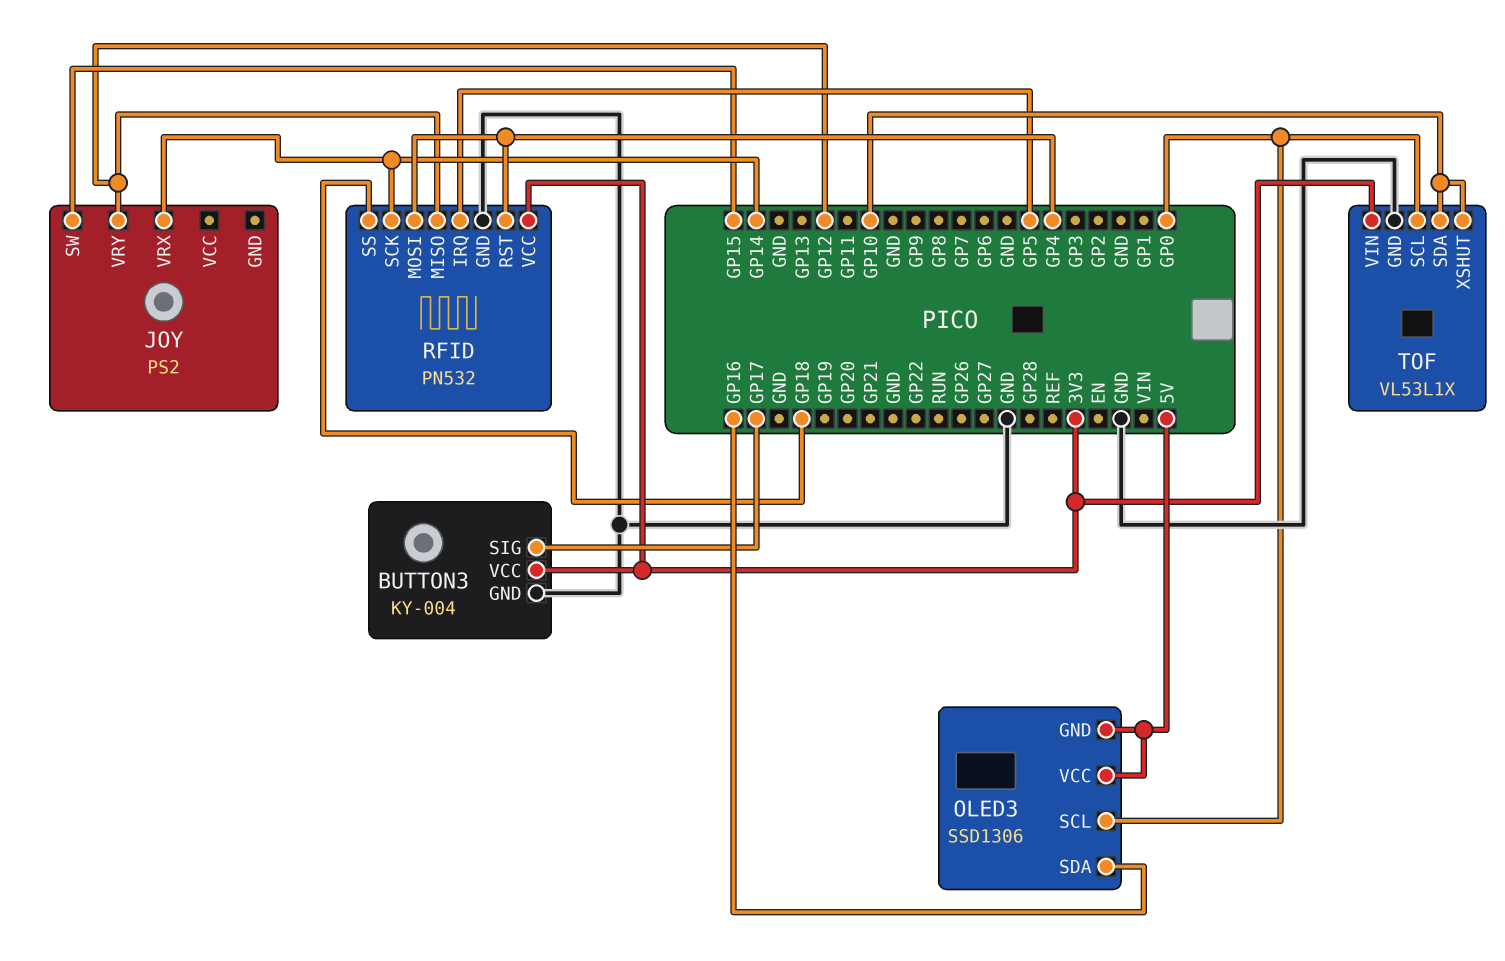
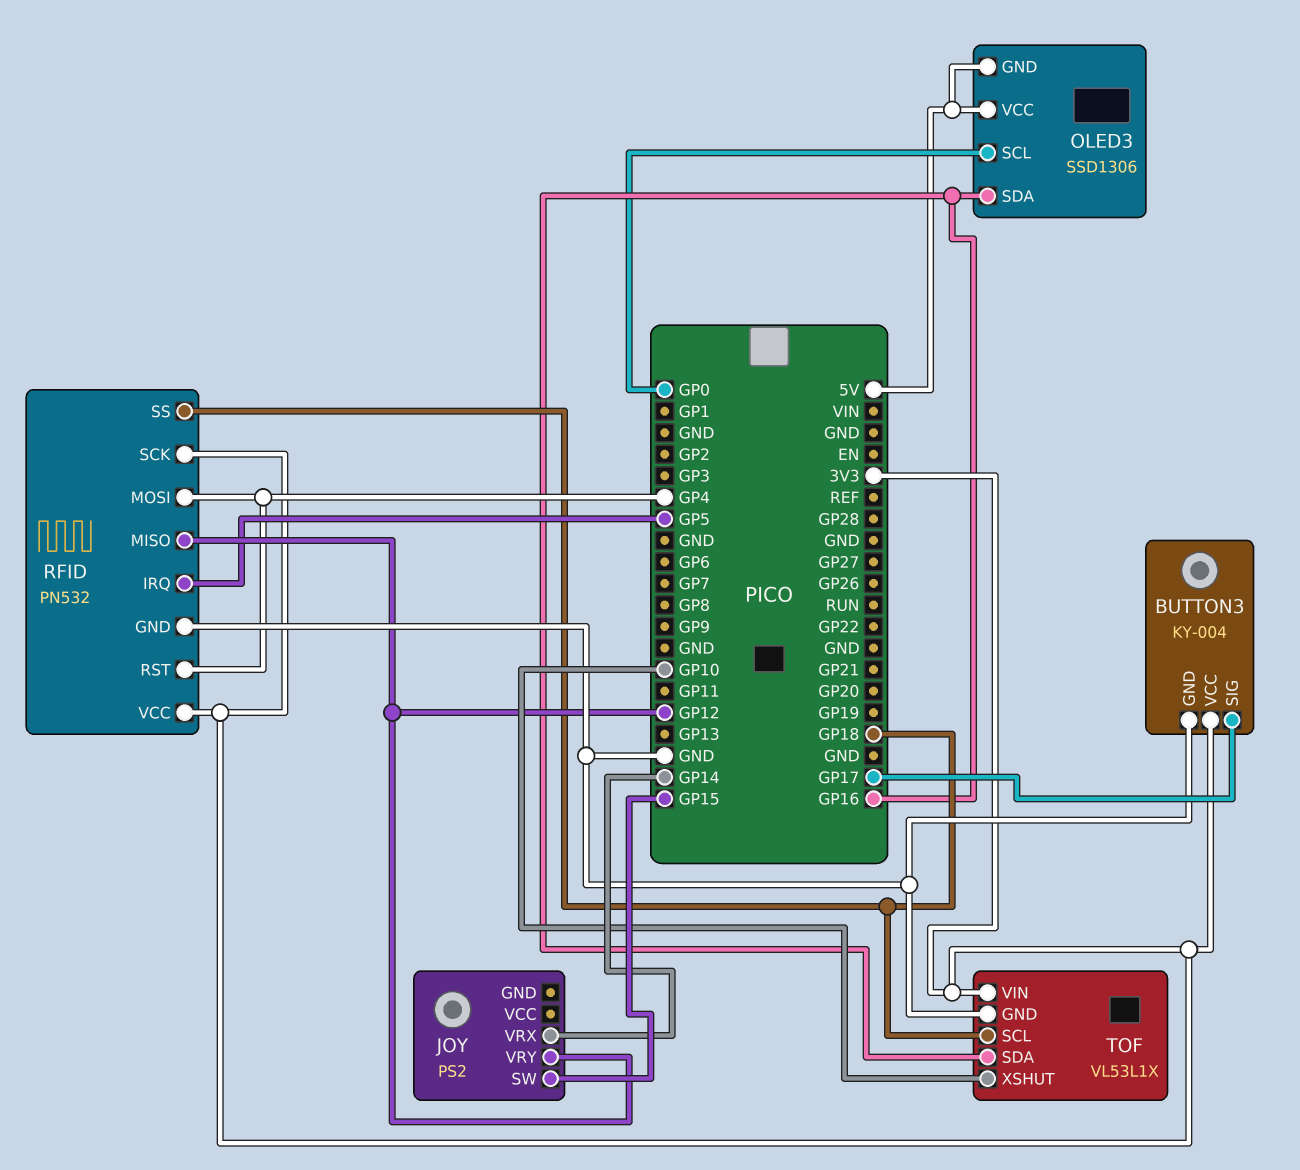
RFID pin SCK: GP14 -> 3V3
TOF pin SCL: GP0 -> GP18
TOF pin SDA: GP10 -> GP16

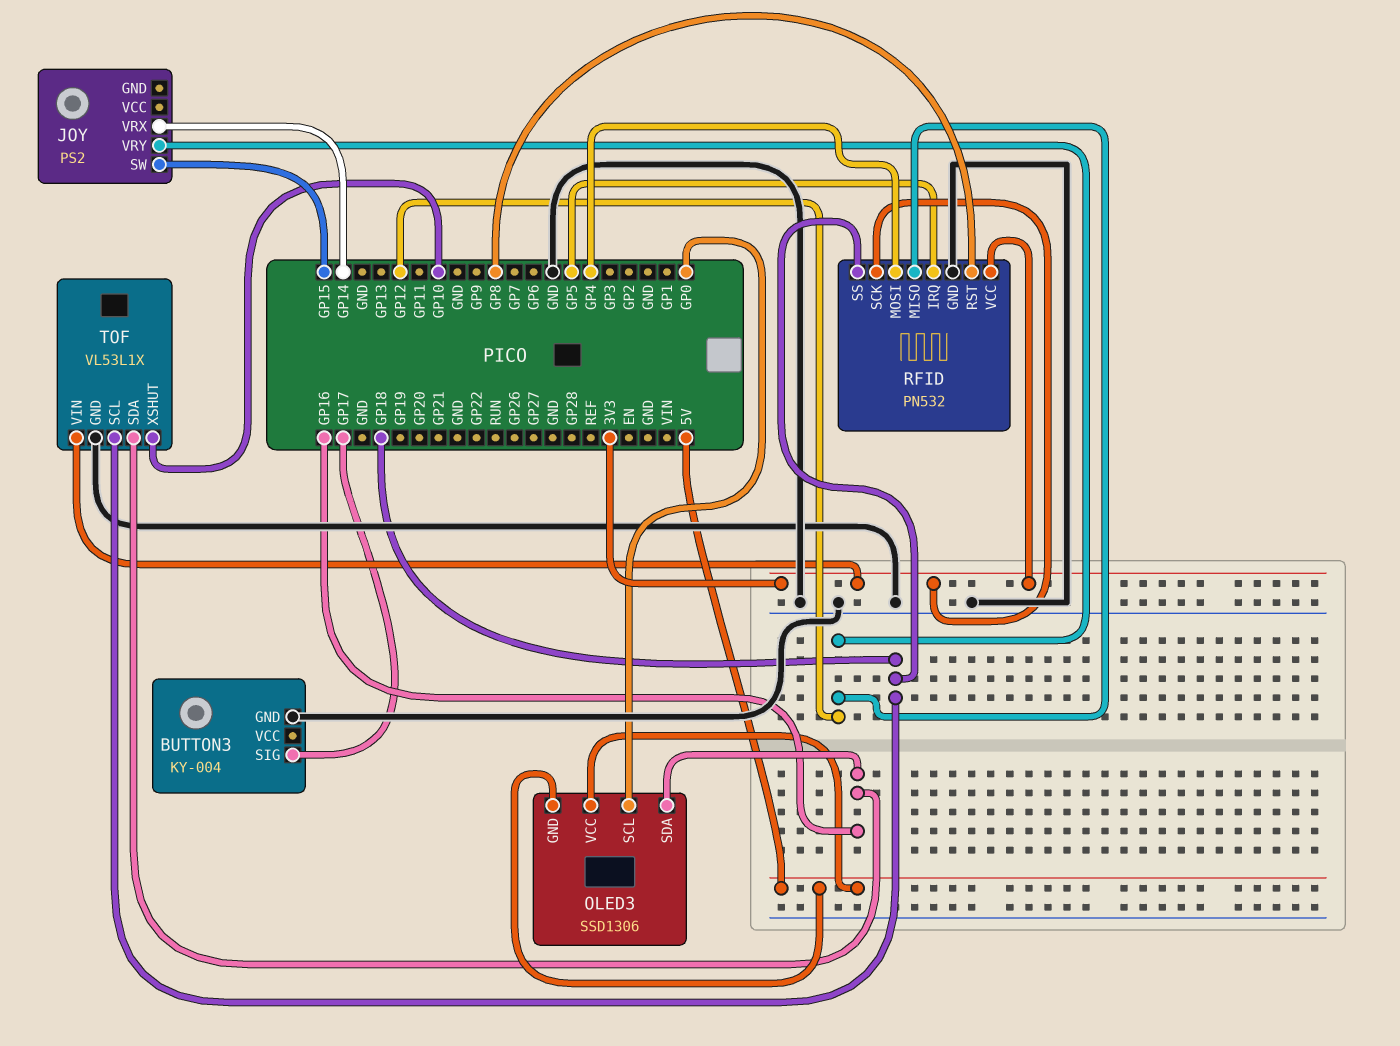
BUTTON3 pin VCC: 3V3 -> none
RFID pin RST: GP4 -> GP8

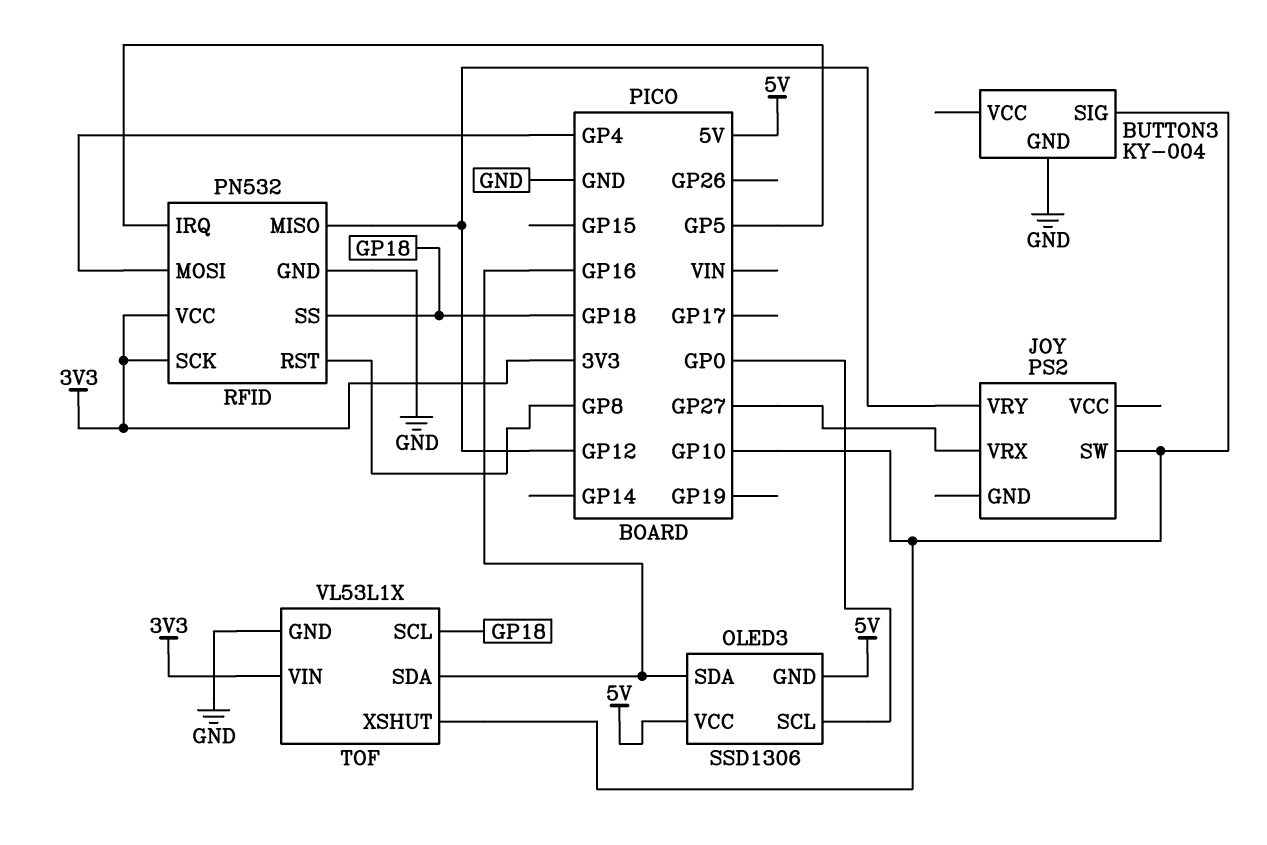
BUTTON3 pin SIG: GP17 -> GP10
JOY pin SW: GP15 -> GP10
JOY pin VRX: GP14 -> GP27

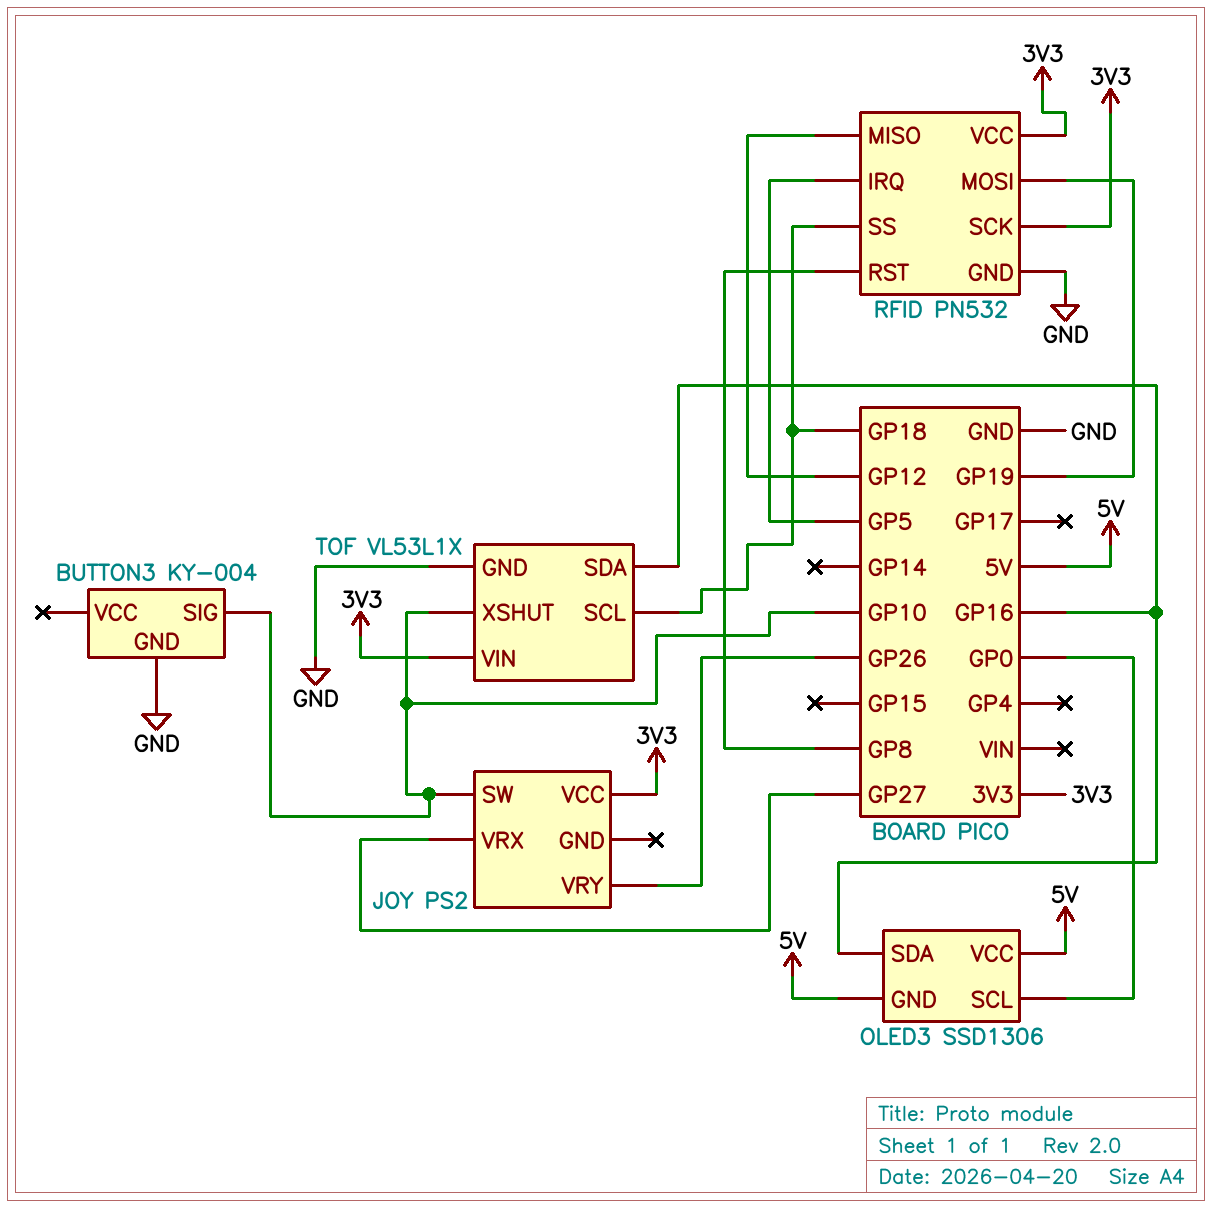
JOY pin VCC: none -> 3V3
JOY pin VRY: GP12 -> GP26
RFID pin MOSI: GP4 -> GP19

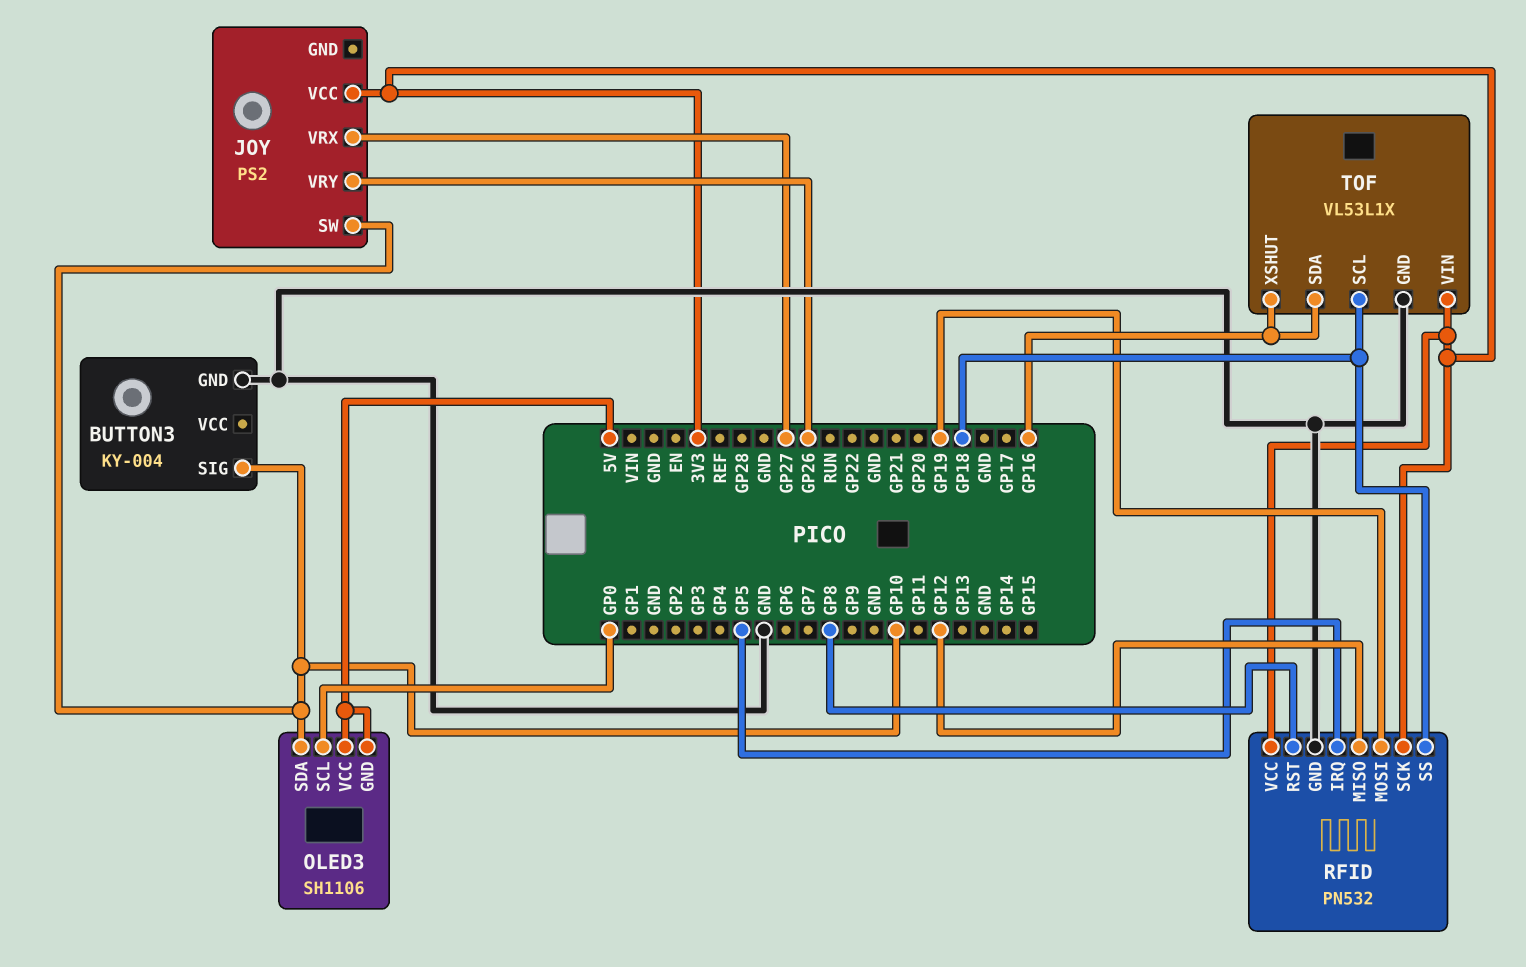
OLED3: SSD1306 -> SH1106
OLED3 pin SDA: GP16 -> GP10
TOF pin XSHUT: GP10 -> GP16

